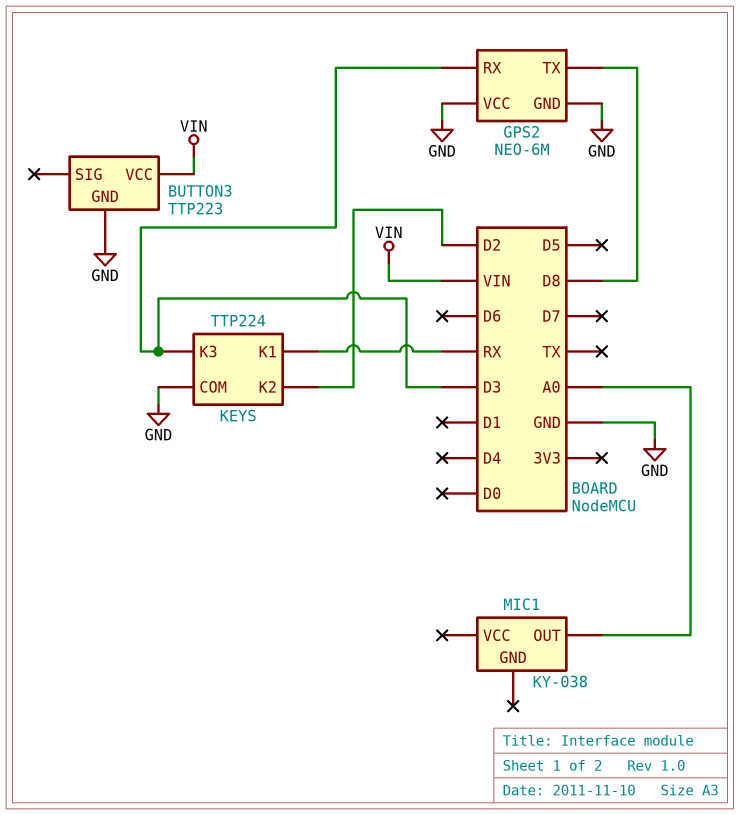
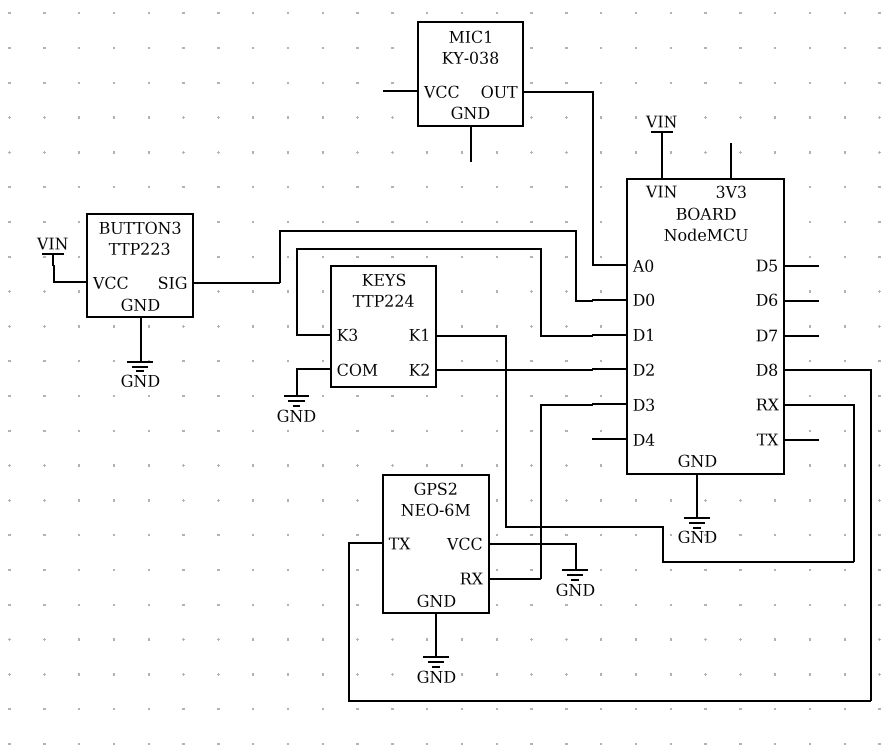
BUTTON3 pin SIG: none -> D0
KEYS pin K3: D3 -> D1

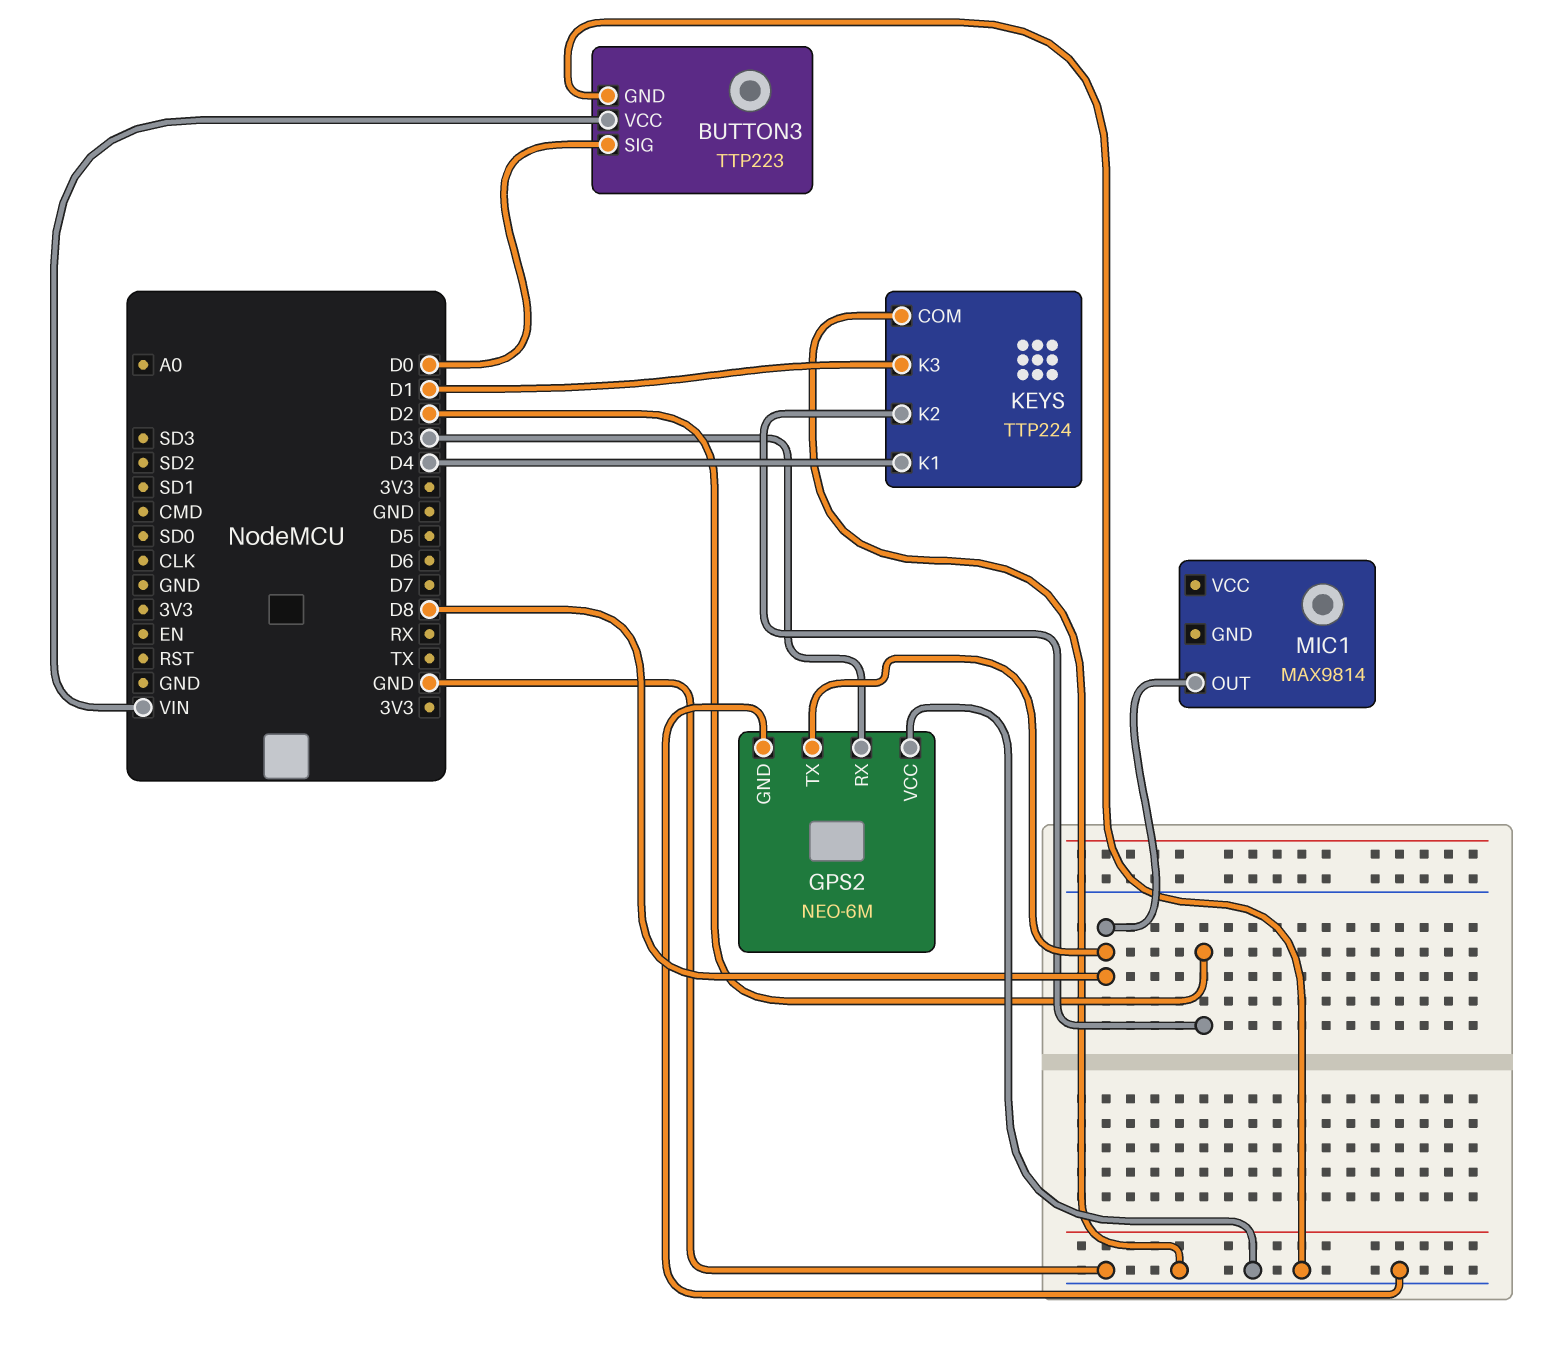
KEYS pin K1: RX -> D4
MIC1: KY-038 -> MAX9814
MIC1 pin OUT: A0 -> D8

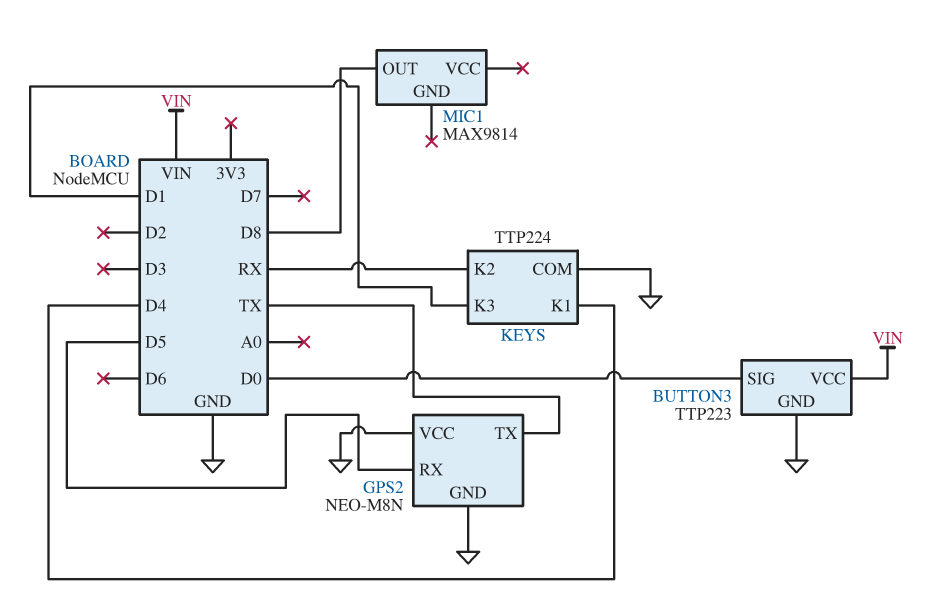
GPS2: NEO-6M -> NEO-M8N
GPS2 pin RX: D3 -> D5
GPS2 pin TX: D8 -> TX
KEYS pin K2: D2 -> RX

